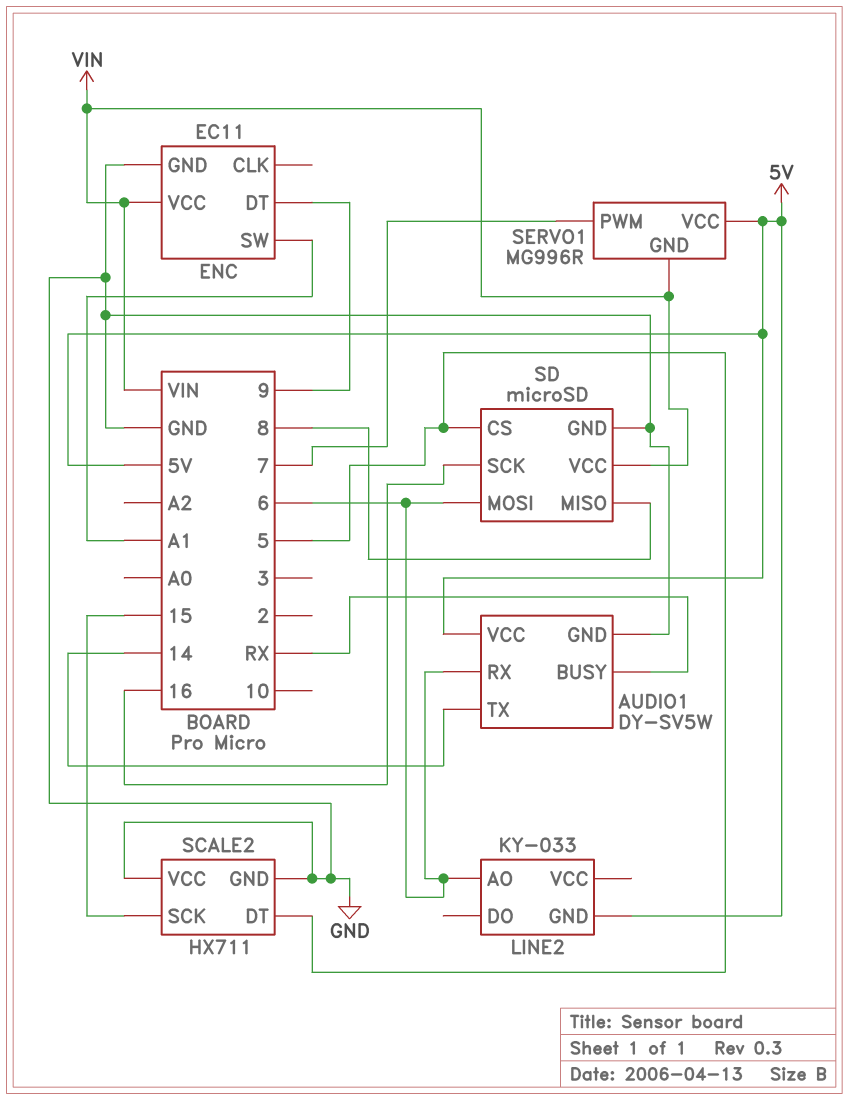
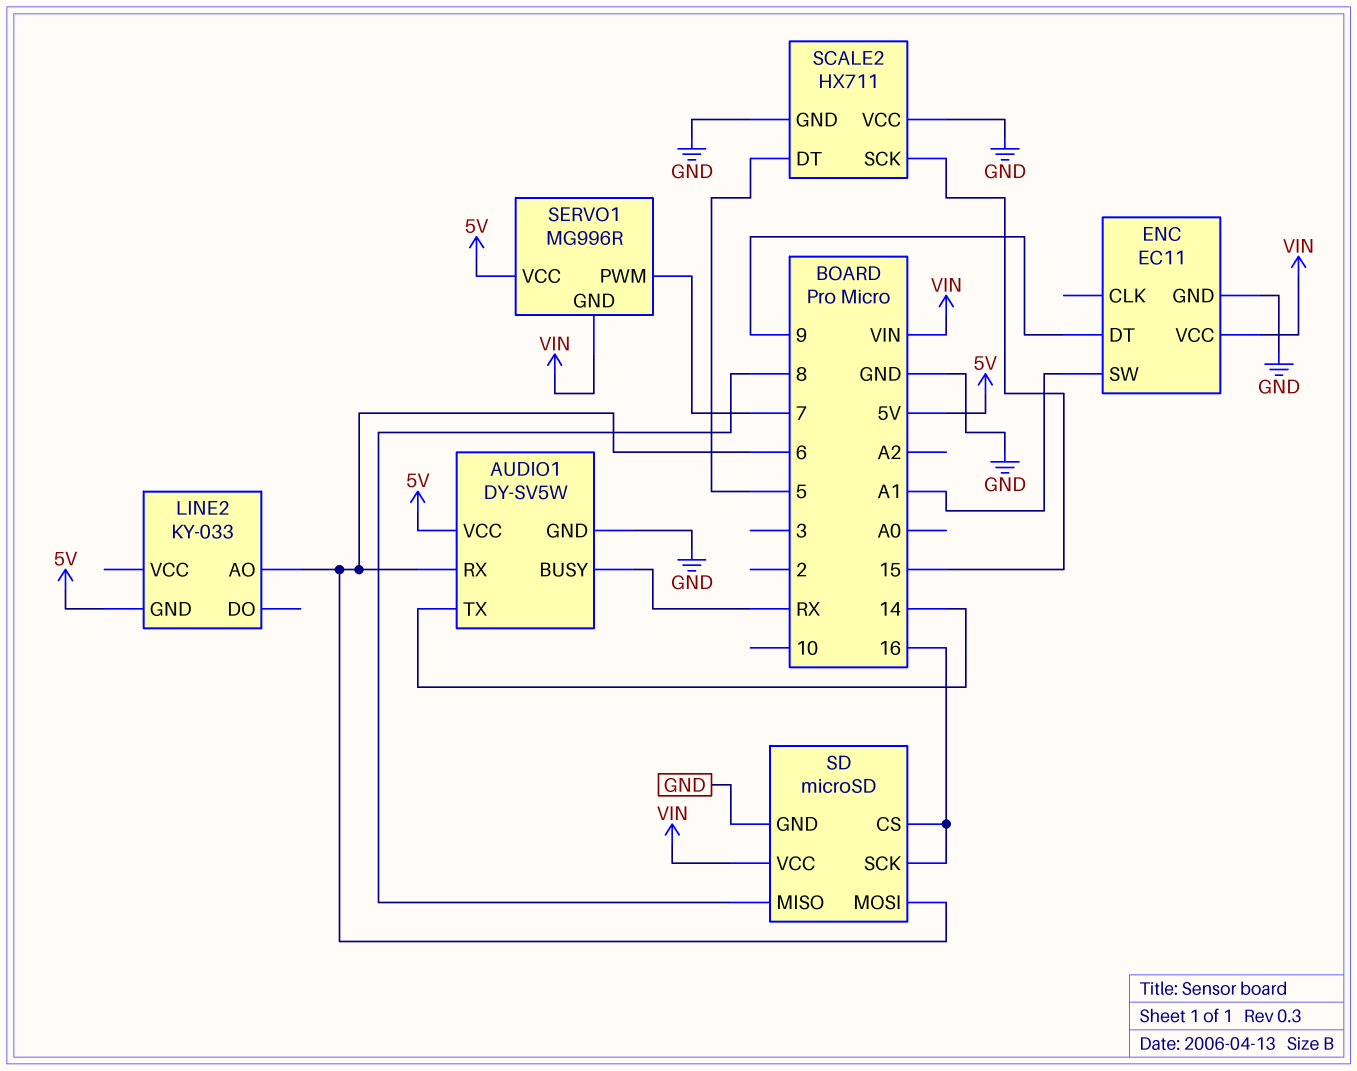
SD pin CS: 5 -> 16

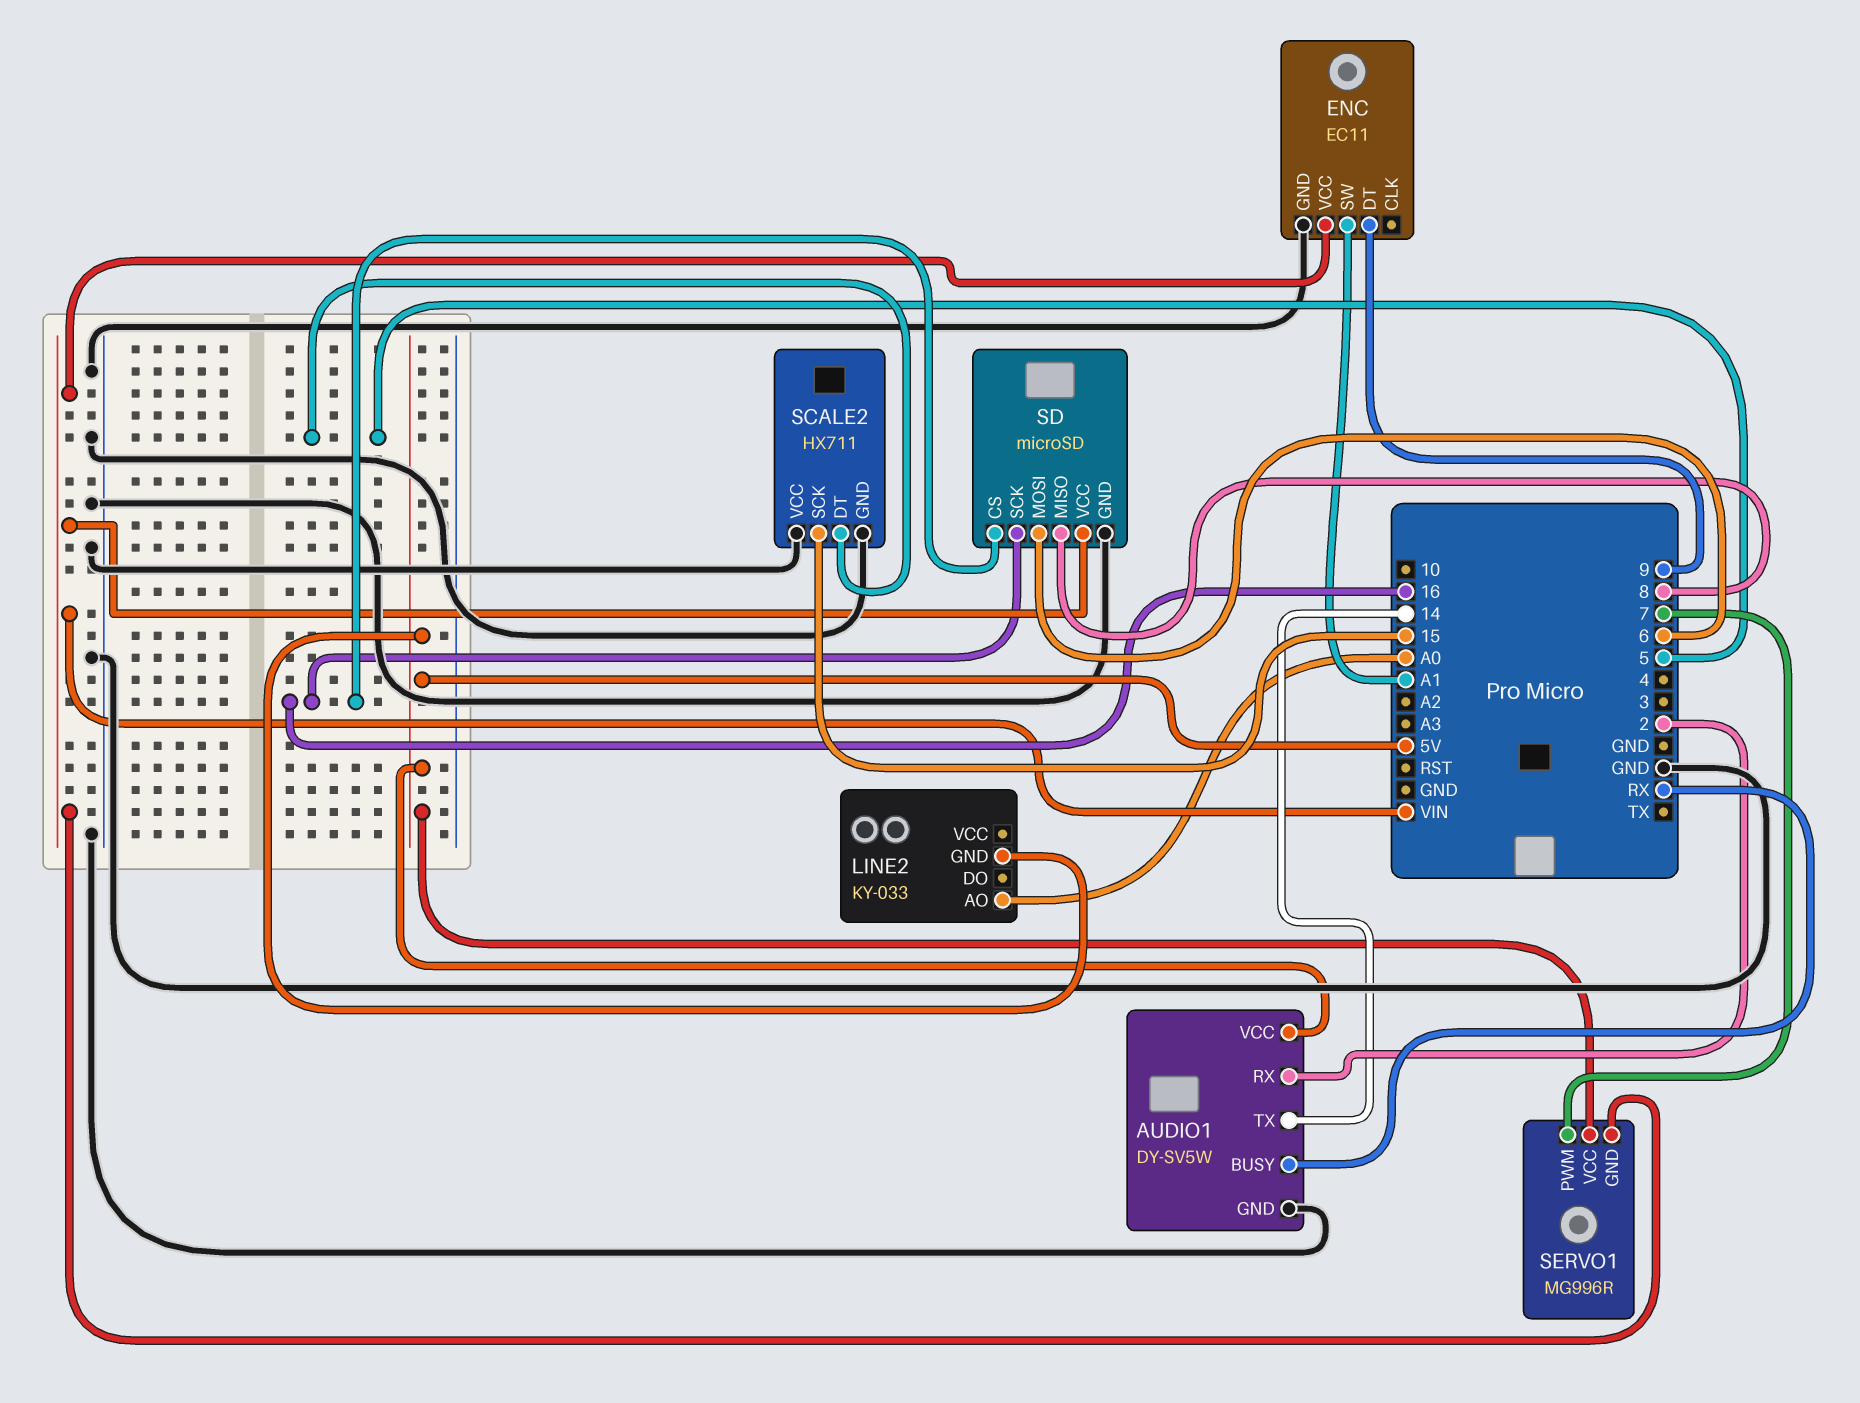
AUDIO1 pin RX: 6 -> 2
LINE2 pin AO: 6 -> A0

